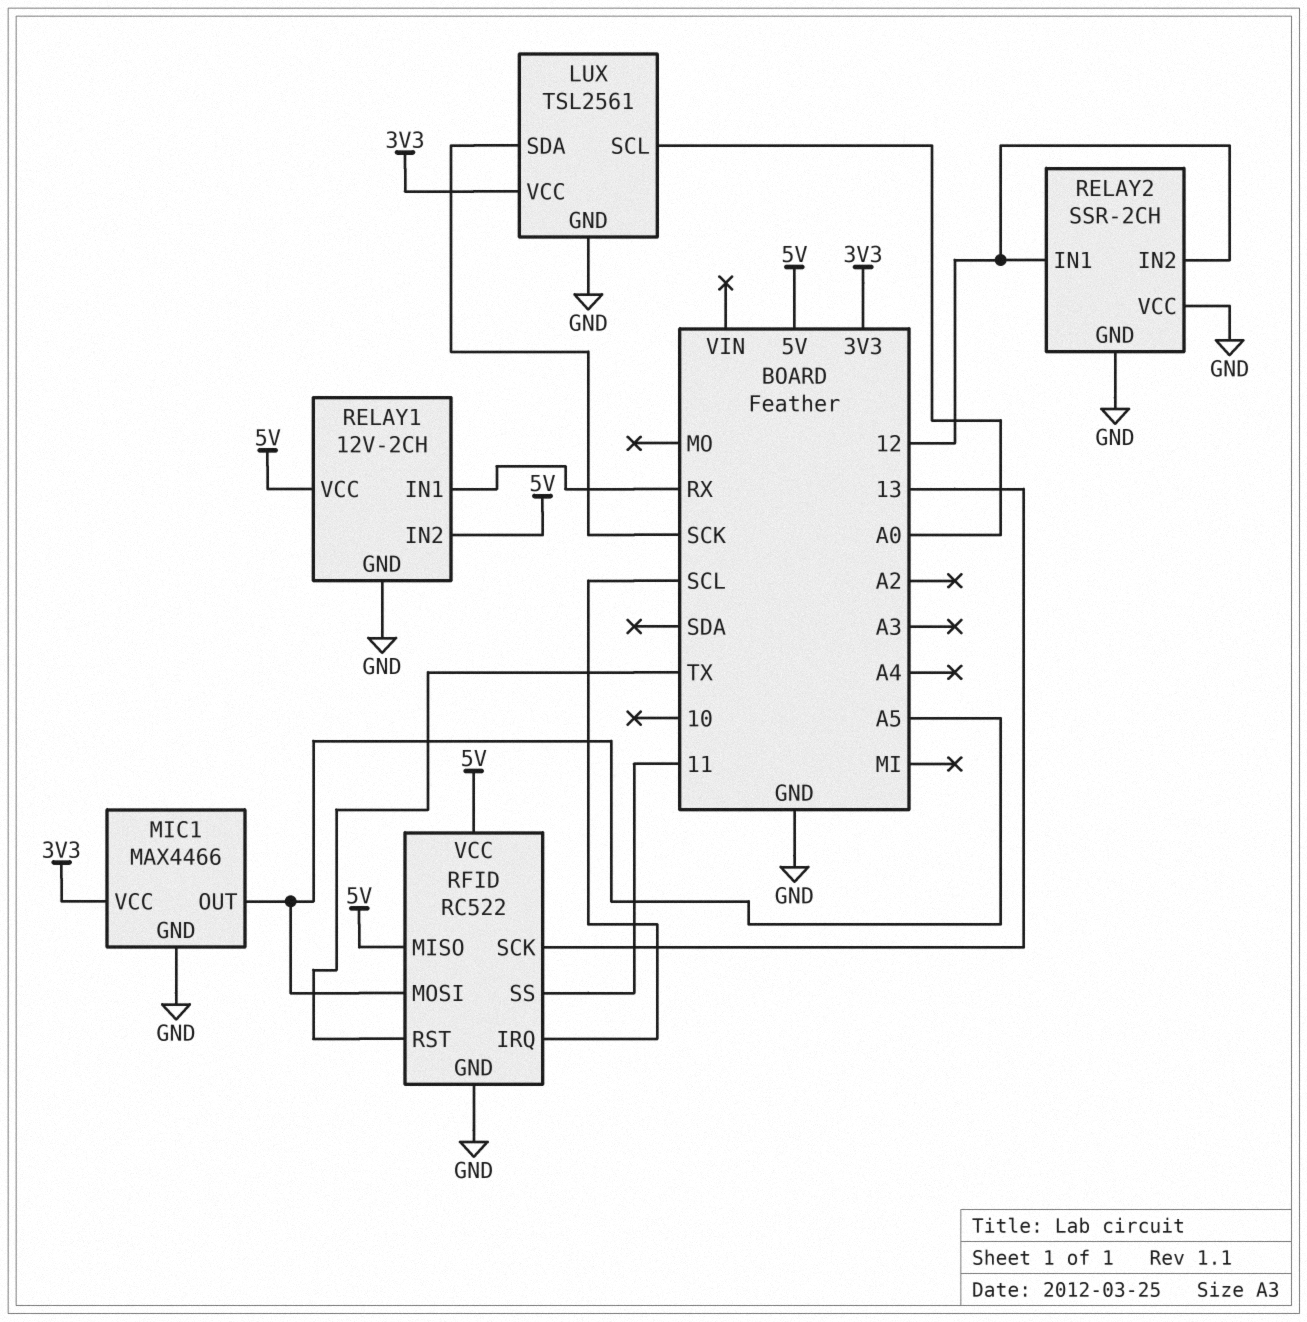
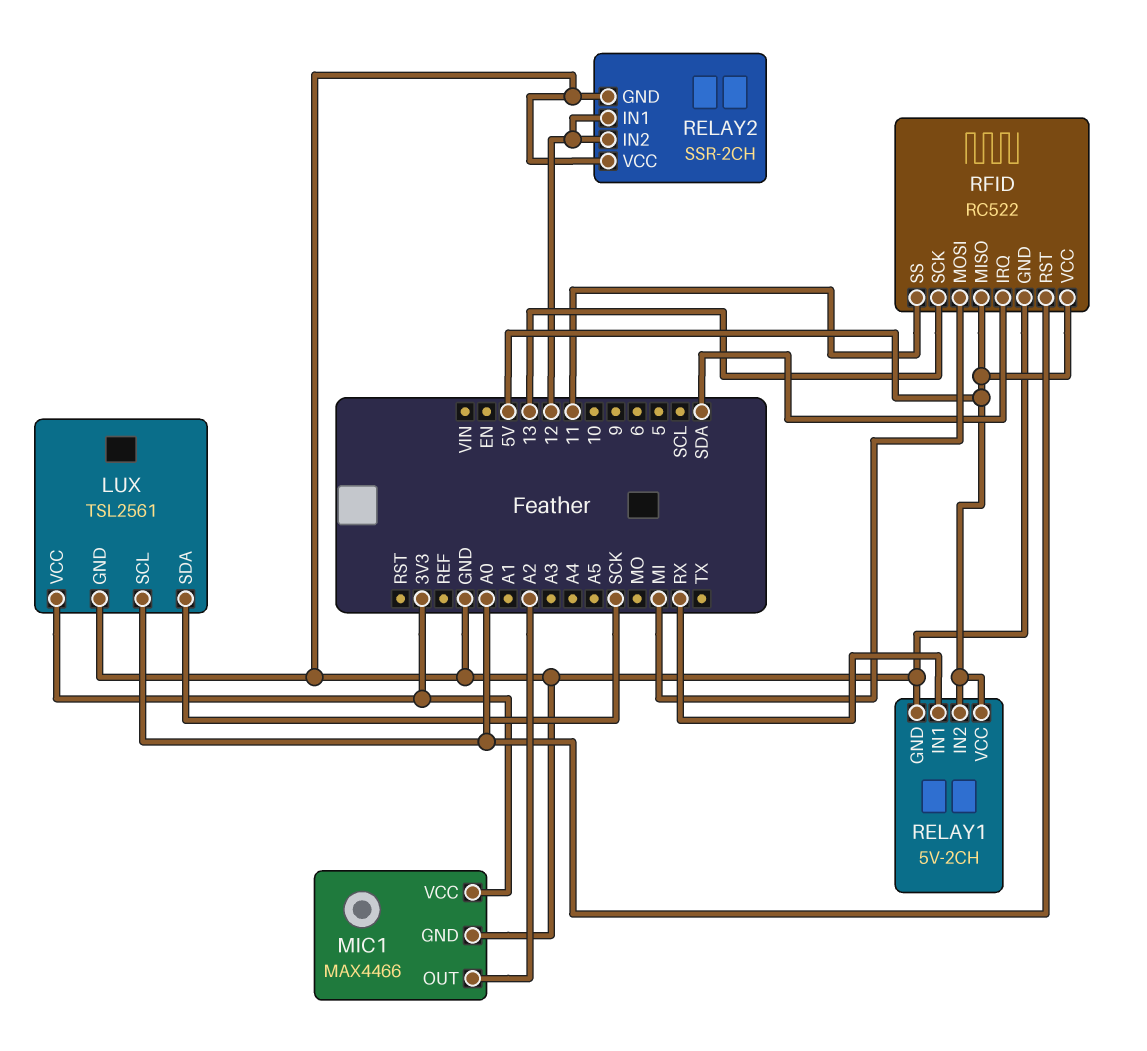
MIC1 pin OUT: A5 -> A2
RELAY1: 12V-2CH -> 5V-2CH
RFID pin IRQ: SCL -> SDA
RFID pin MOSI: A5 -> MI
RFID pin RST: TX -> A0

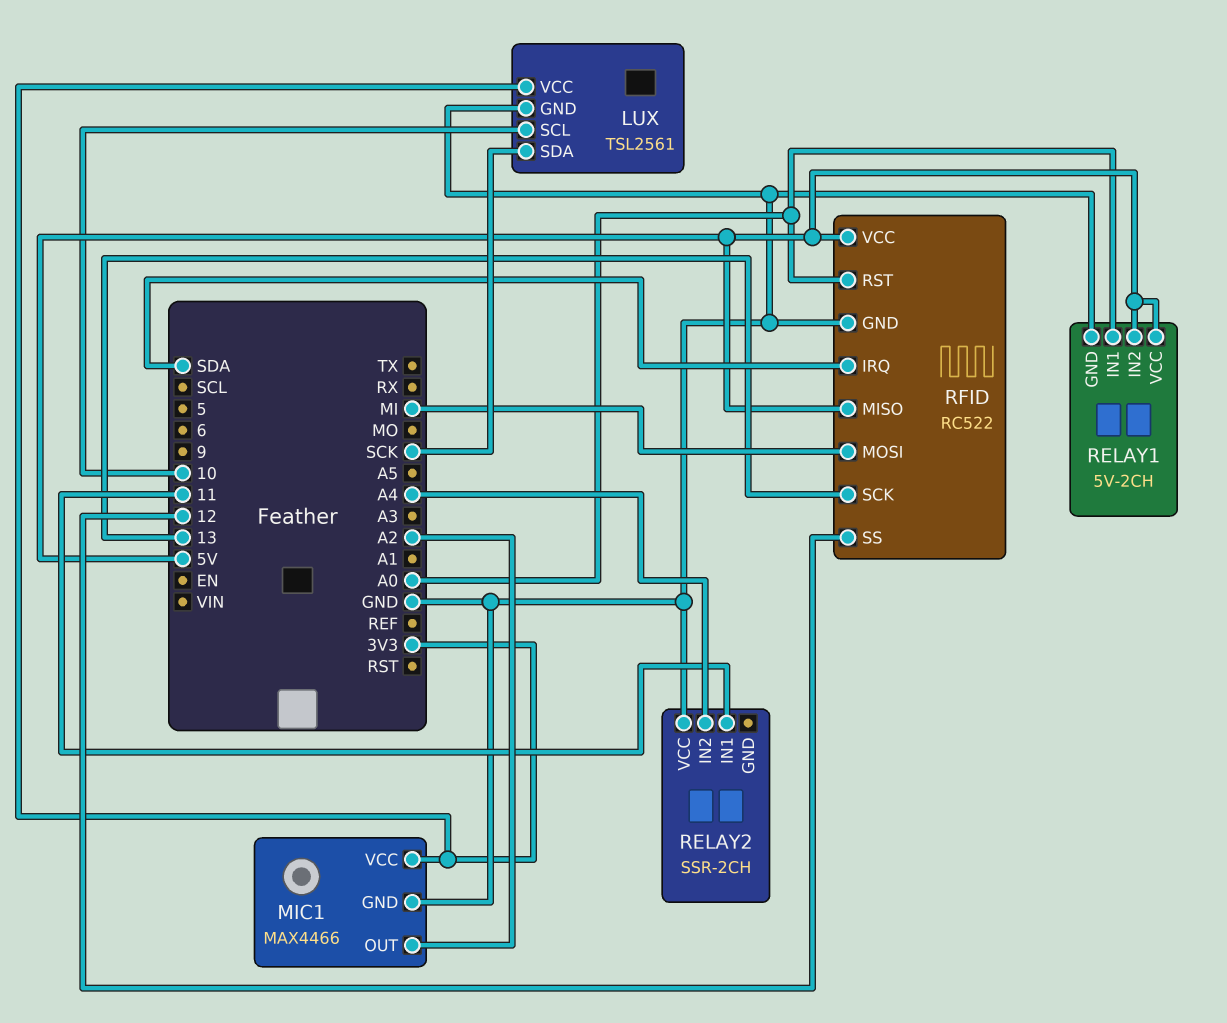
LUX pin SCL: A0 -> 10
RELAY1 pin IN1: RX -> A0
RELAY2 pin GND: GND -> none
RELAY2 pin IN1: 12 -> 11
RELAY2 pin IN2: 12 -> A4
RFID pin SS: 11 -> 12

